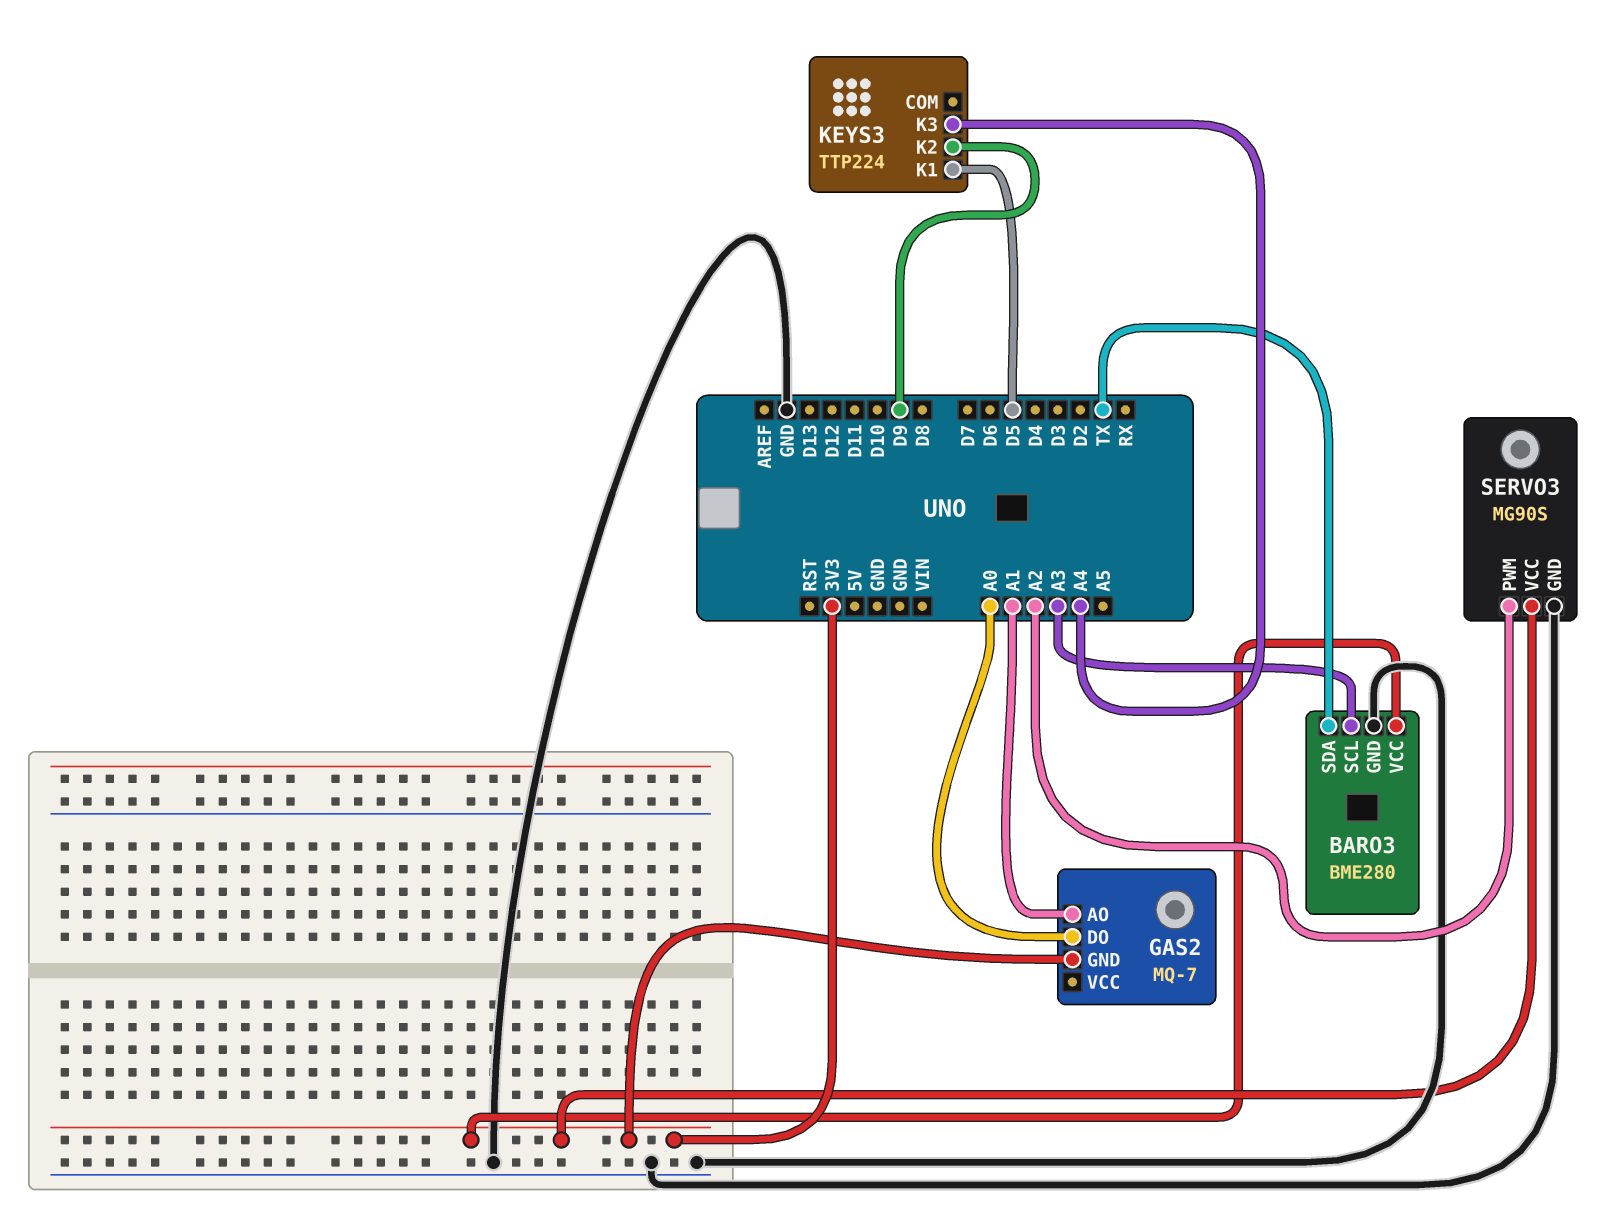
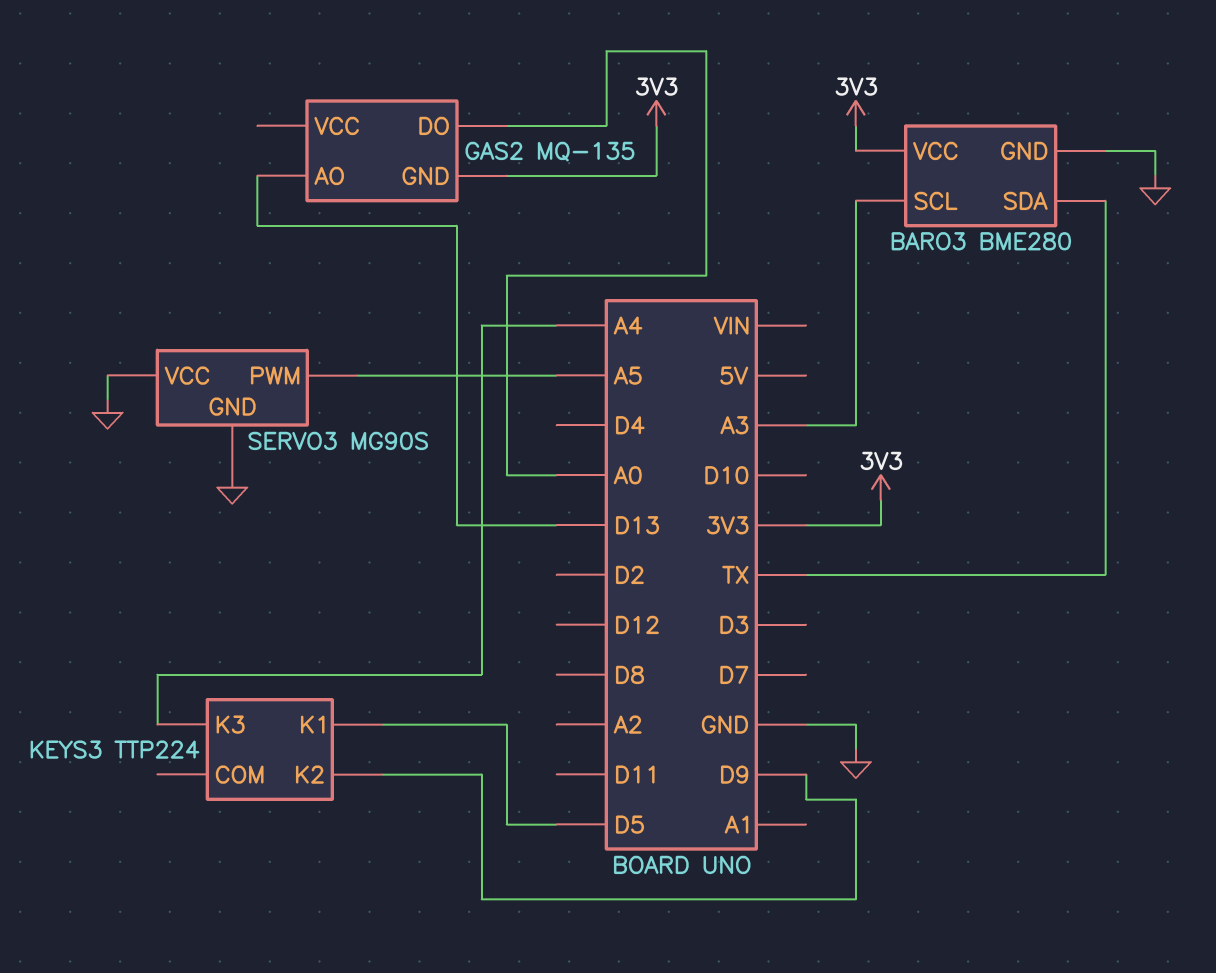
GAS2: MQ-7 -> MQ-135
GAS2 pin AO: A1 -> D13
SERVO3 pin PWM: A2 -> A5
SERVO3 pin VCC: 3V3 -> GND

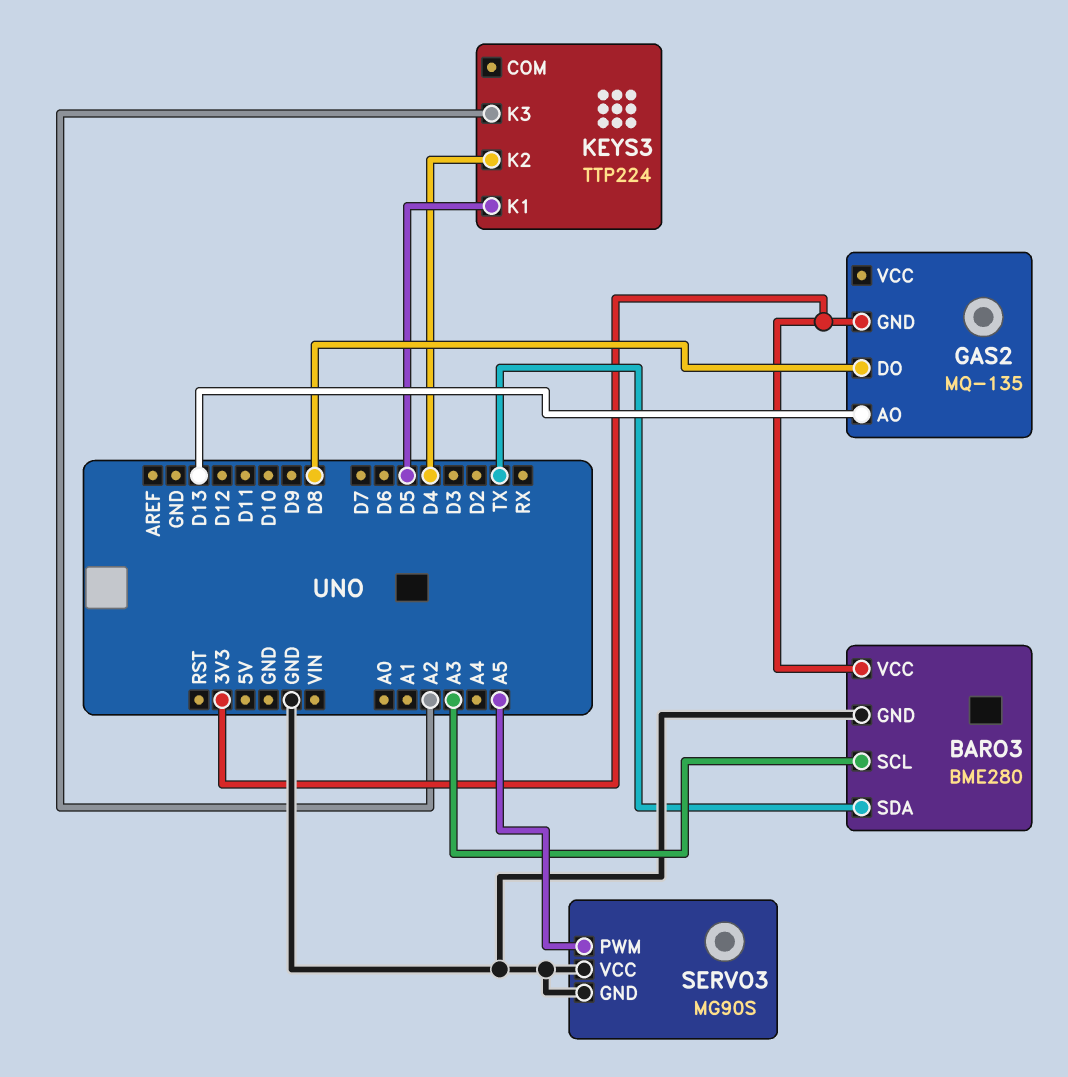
GAS2 pin DO: A0 -> D8
KEYS3 pin K2: D9 -> D4
KEYS3 pin K3: A4 -> A2

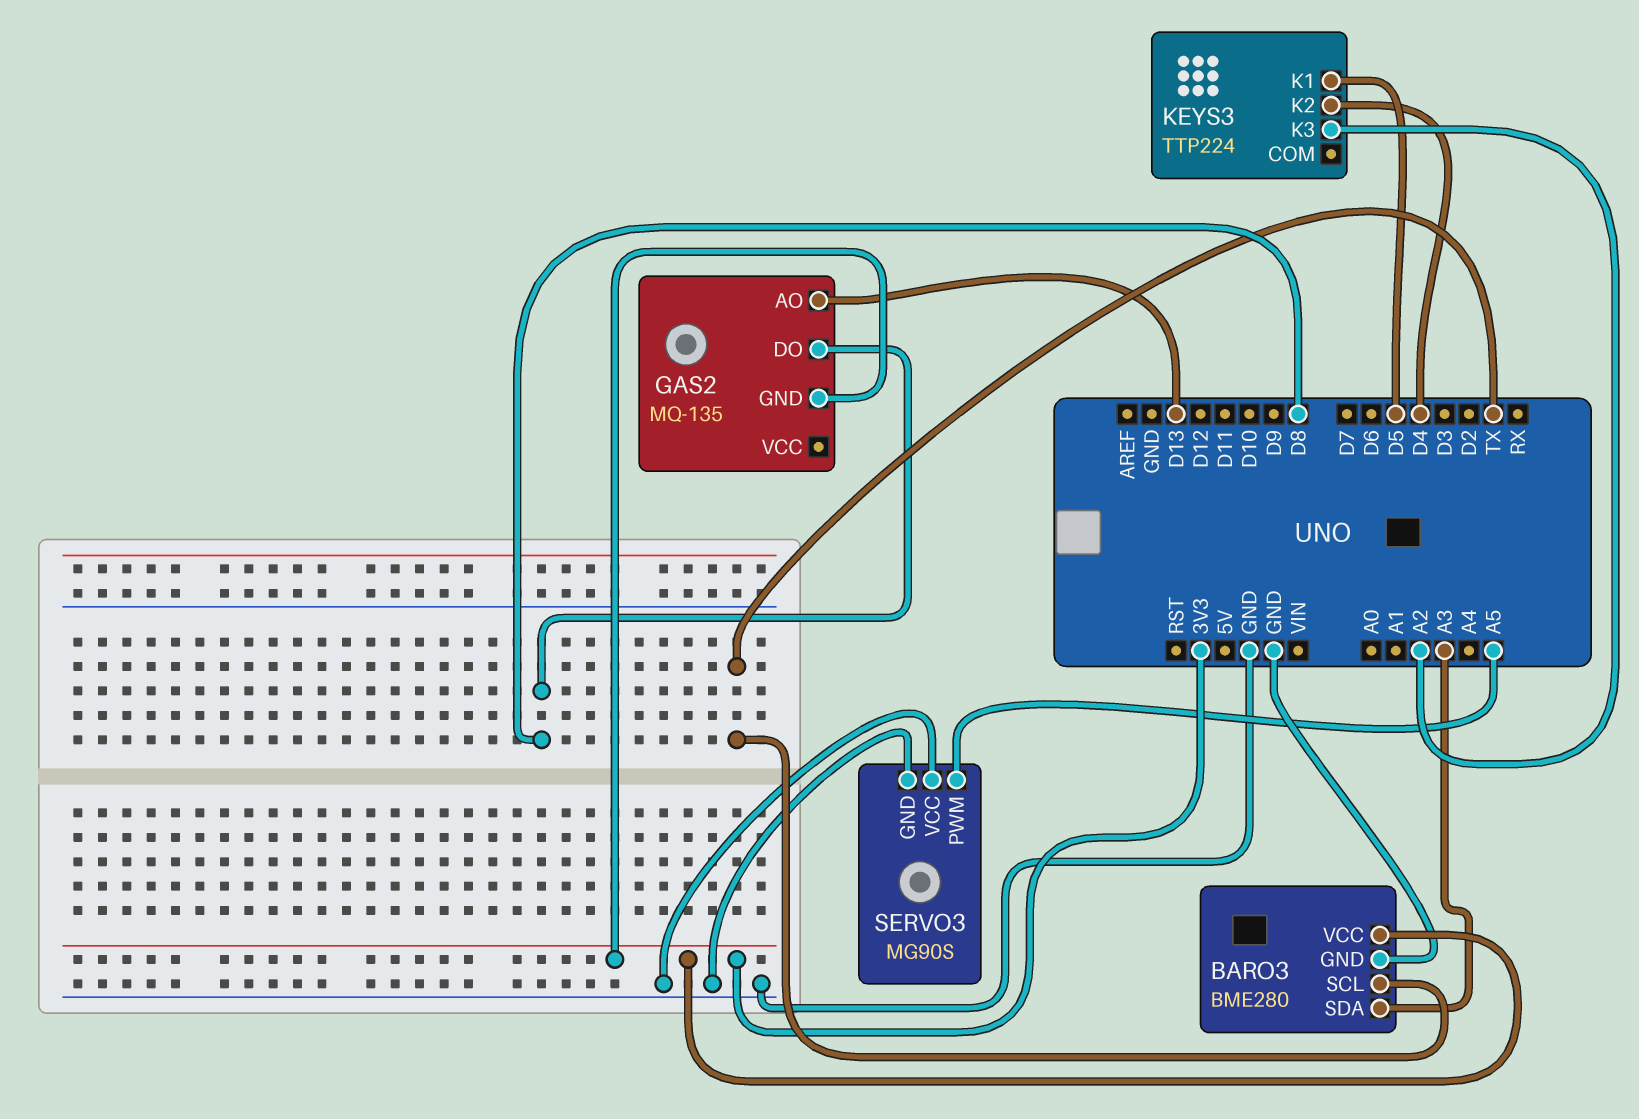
BARO3 pin SCL: A3 -> TX
BARO3 pin SDA: TX -> A3

